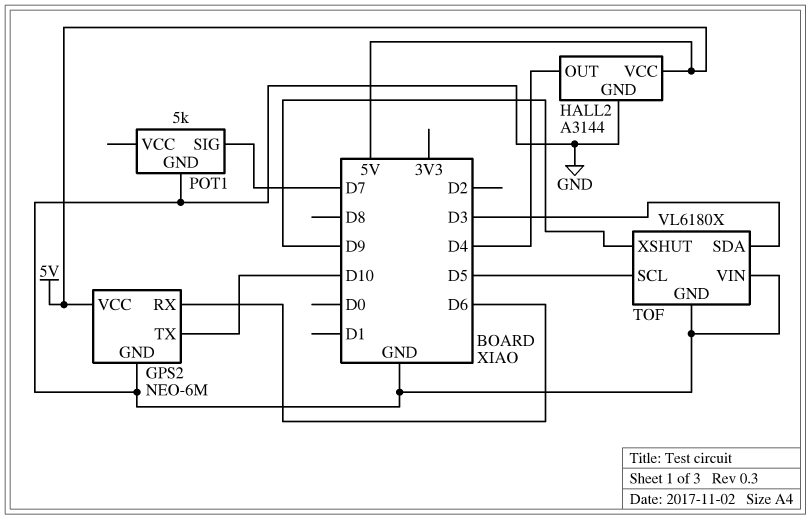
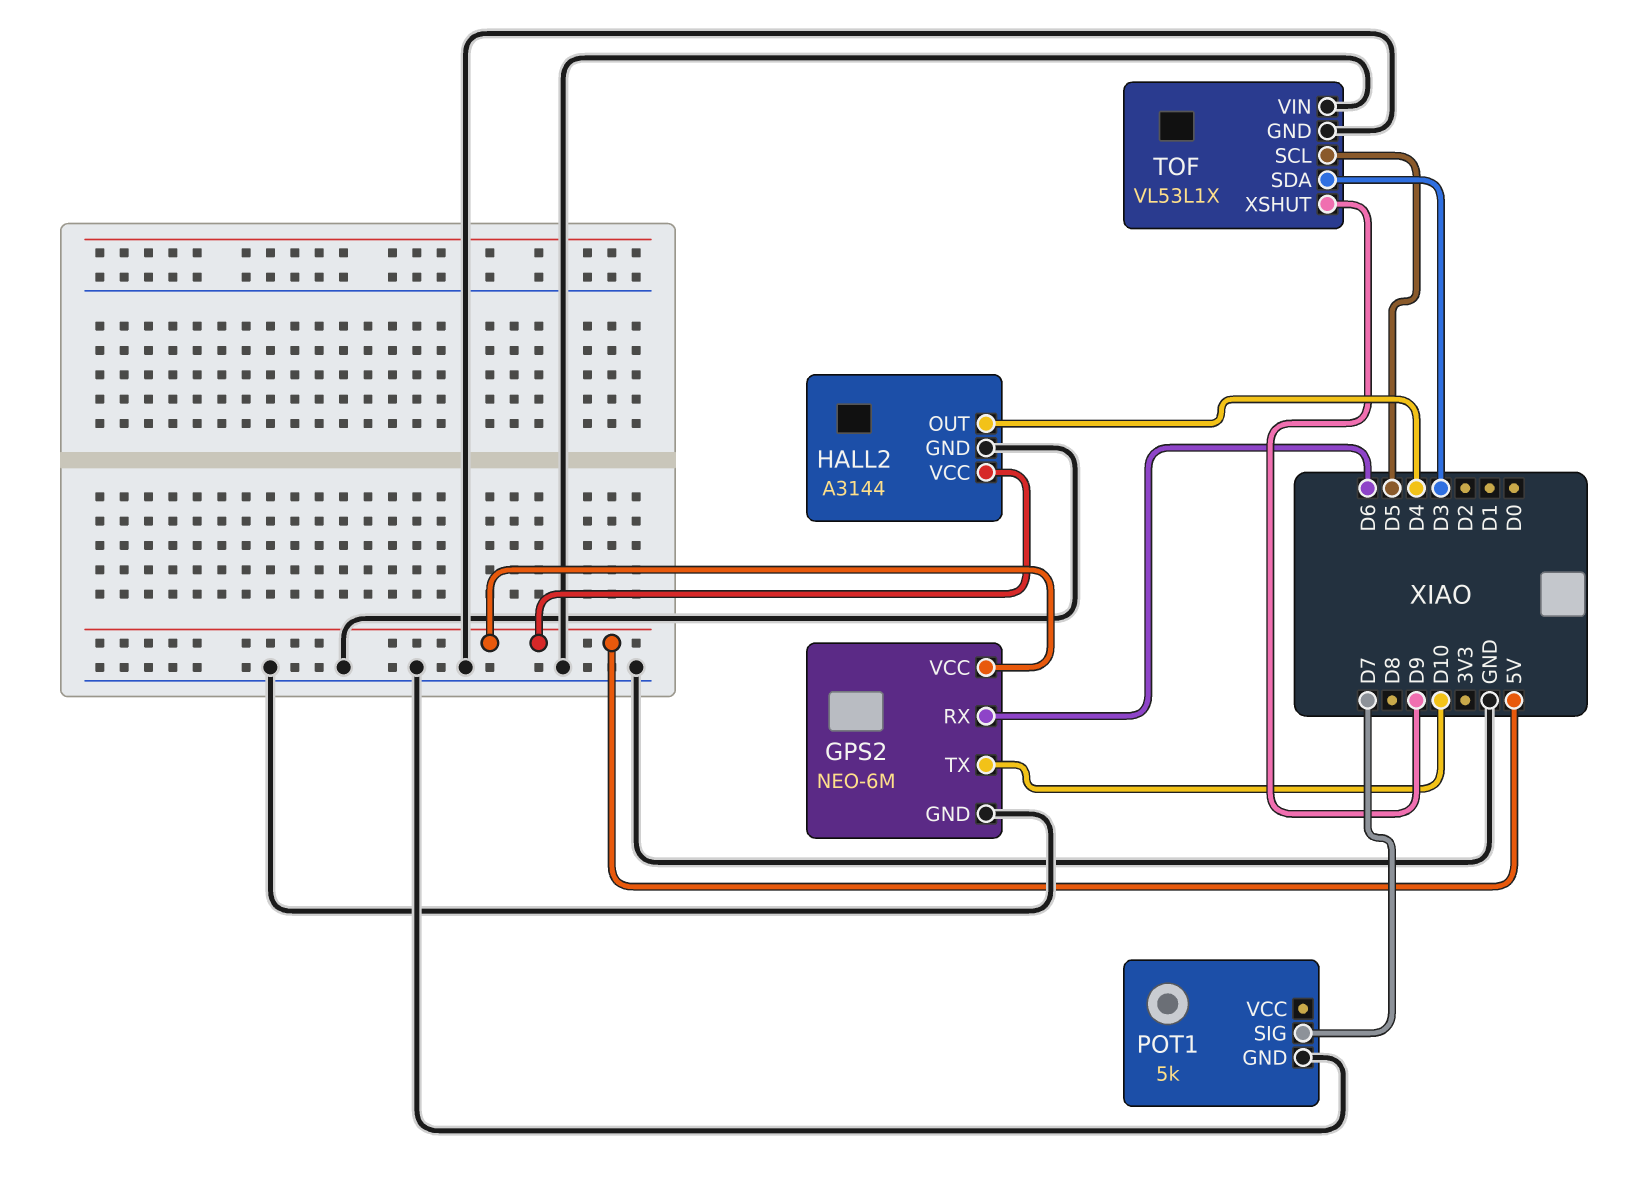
TOF: VL6180X -> VL53L1X

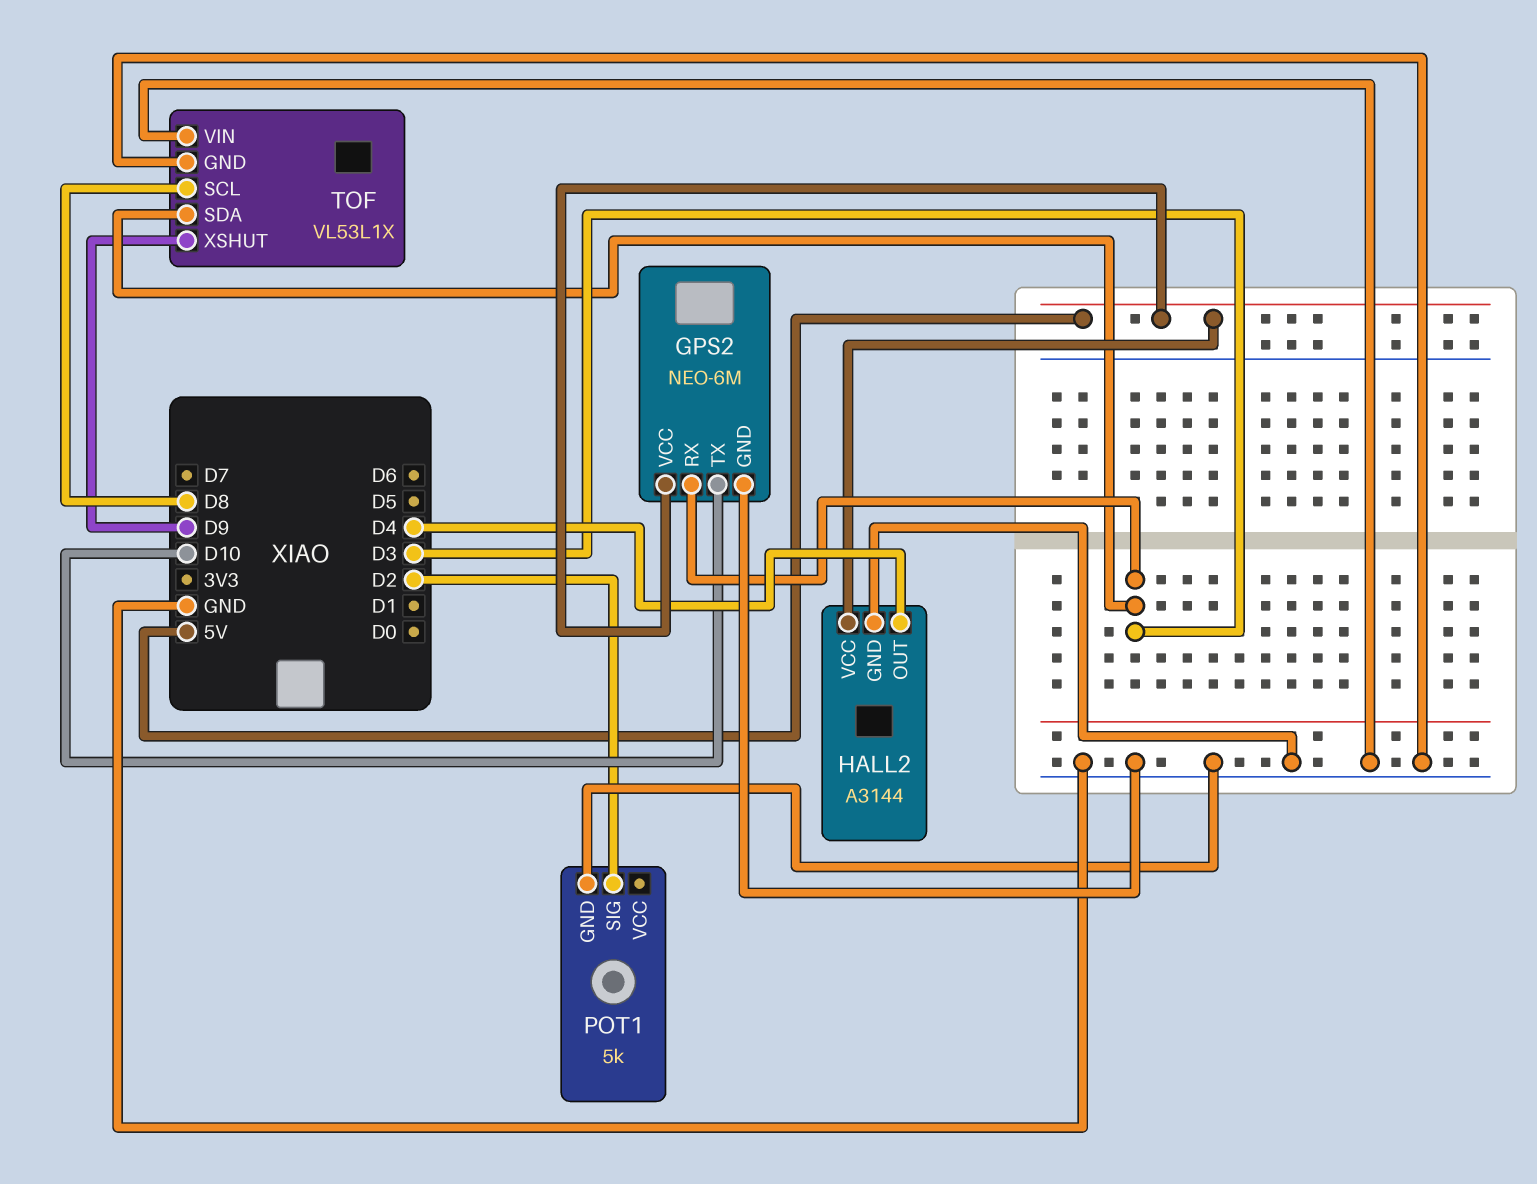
GPS2 pin RX: D6 -> D3
POT1 pin SIG: D7 -> D2
TOF pin SCL: D5 -> D8

